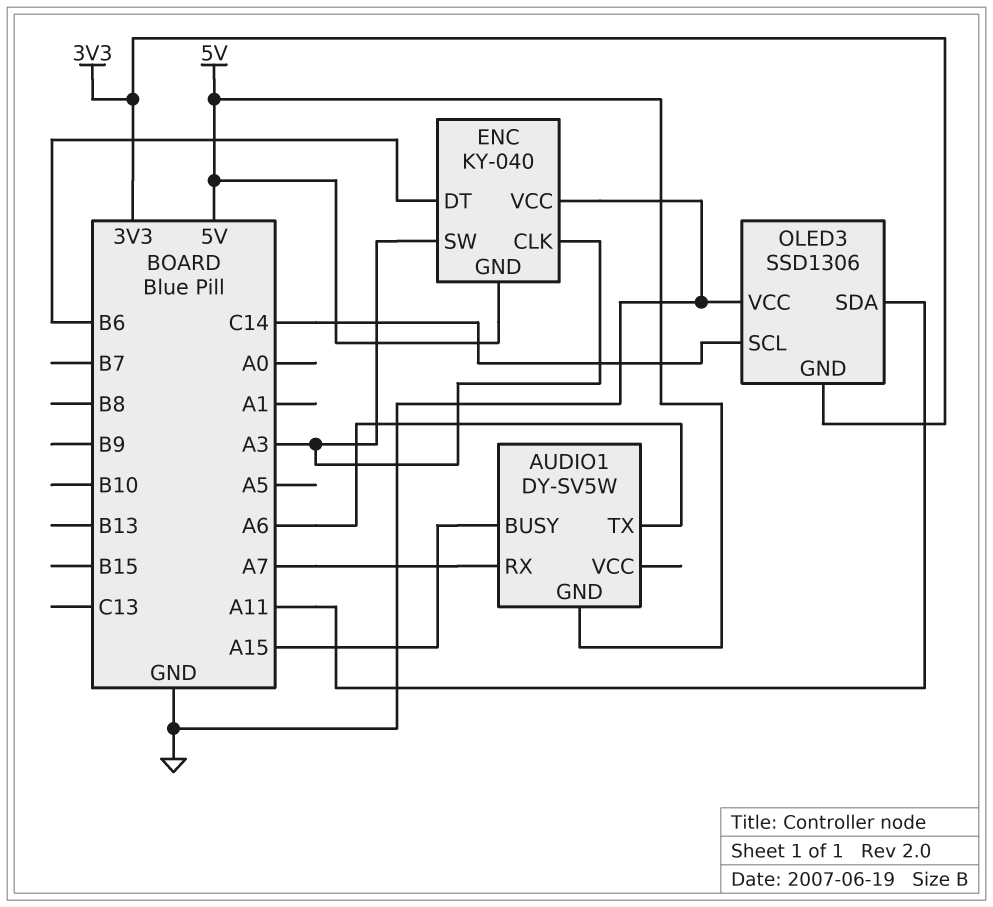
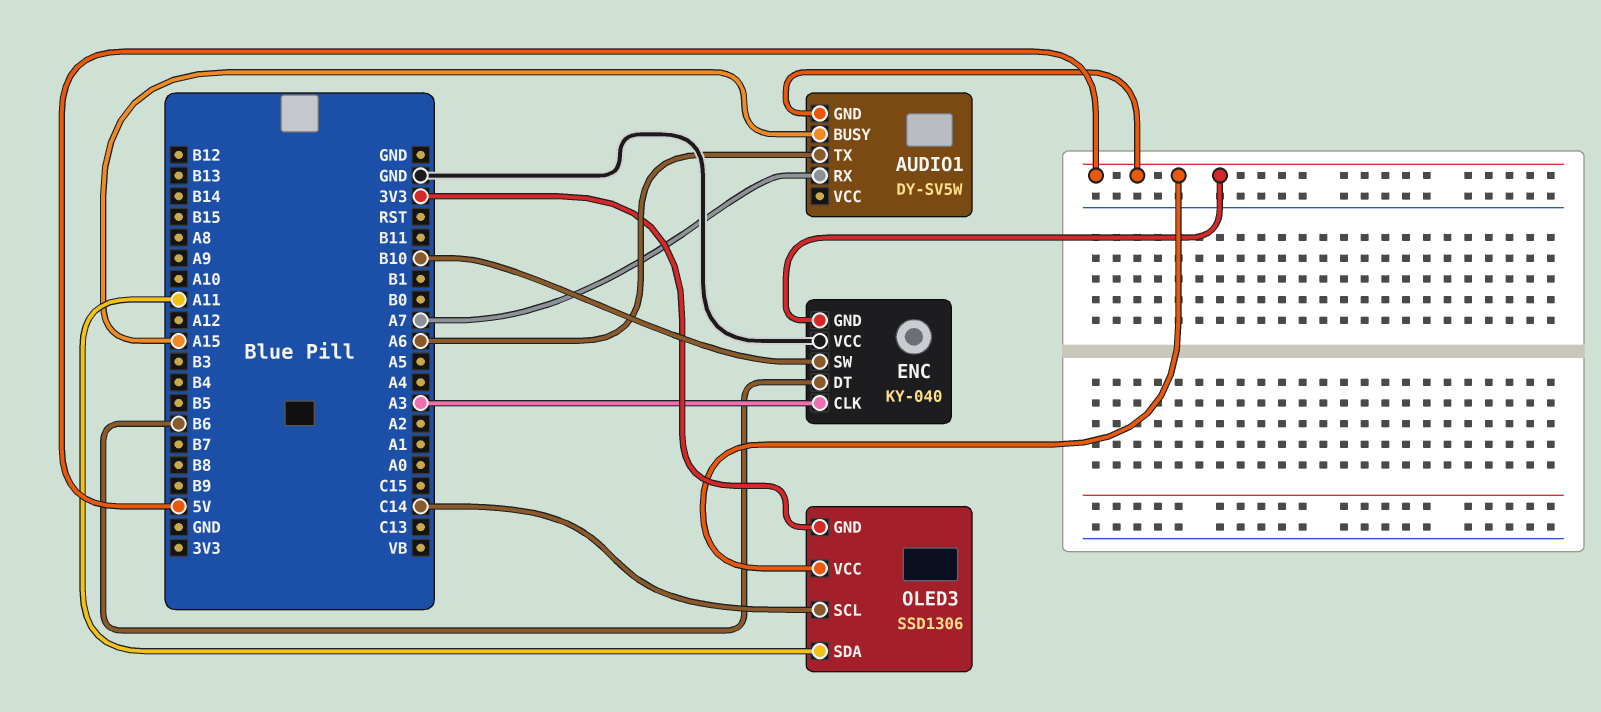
ENC pin SW: A3 -> B10
OLED3 pin VCC: GND -> 5V

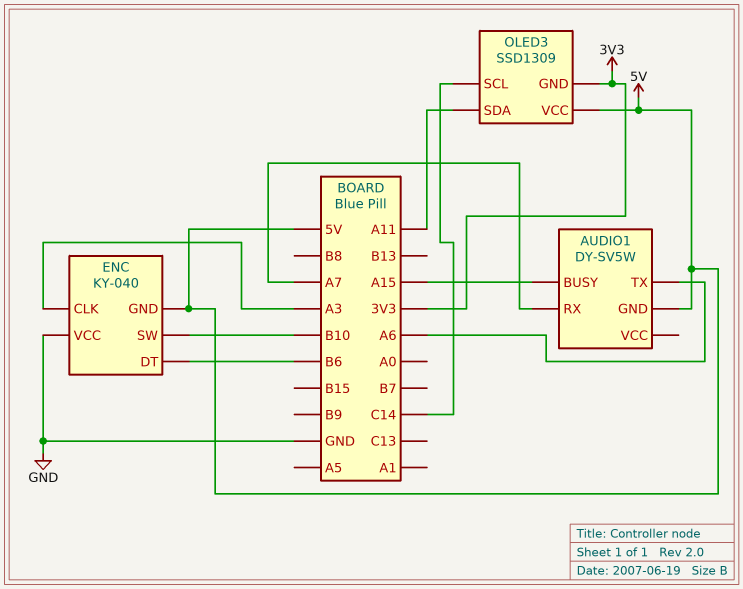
OLED3: SSD1306 -> SSD1309

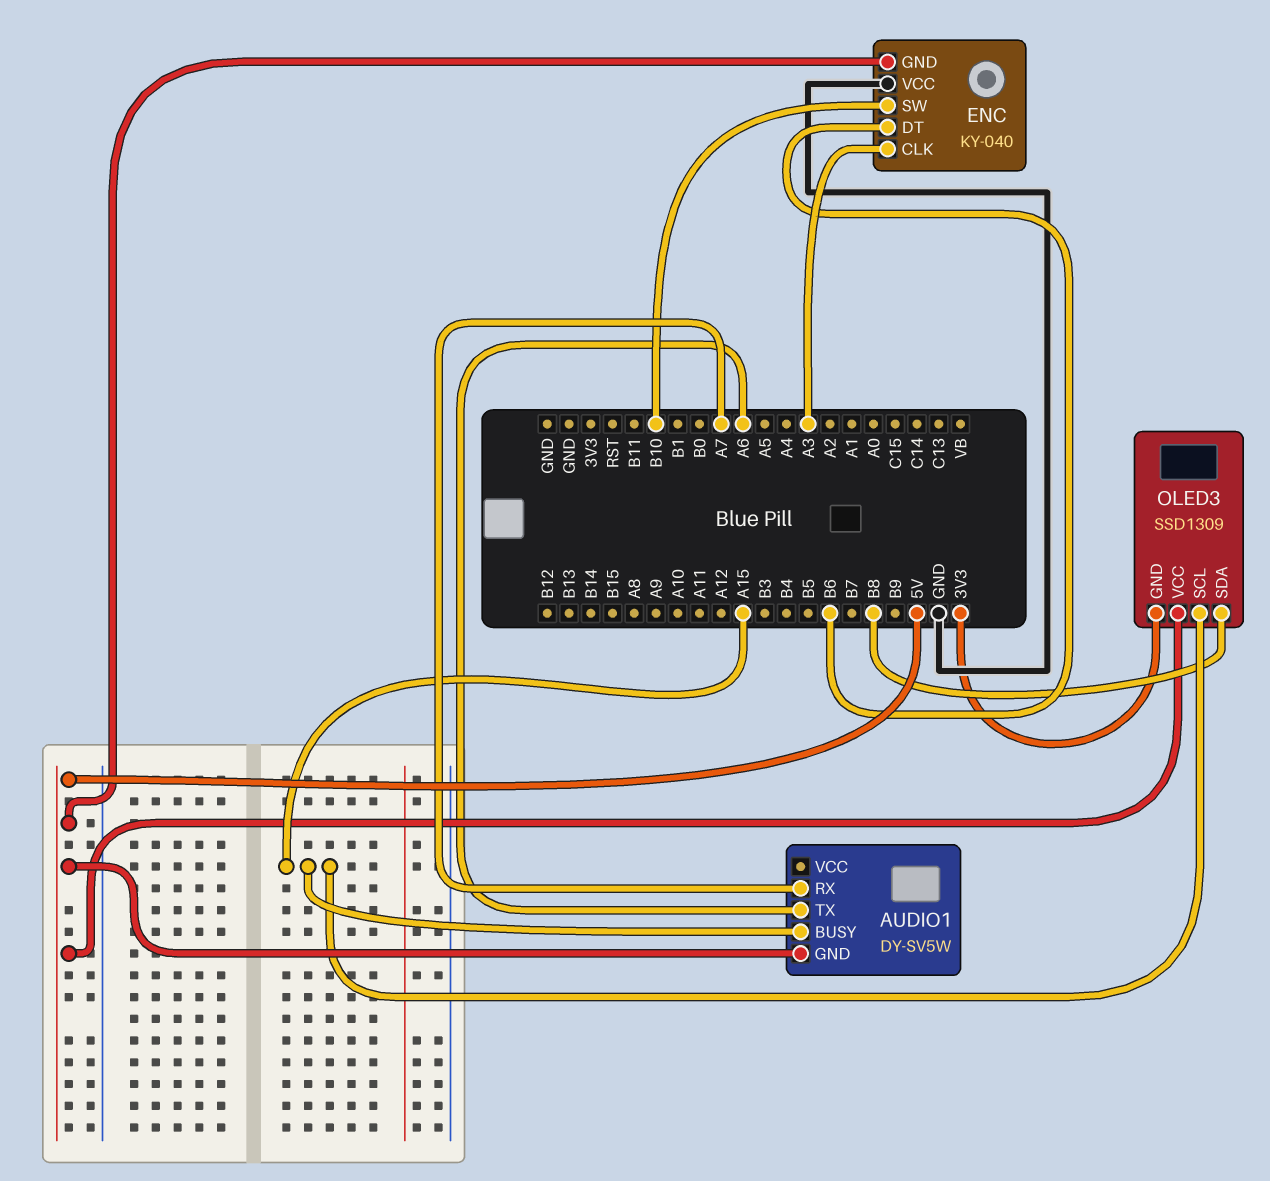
OLED3 pin SCL: C14 -> A15
OLED3 pin SDA: A11 -> B8

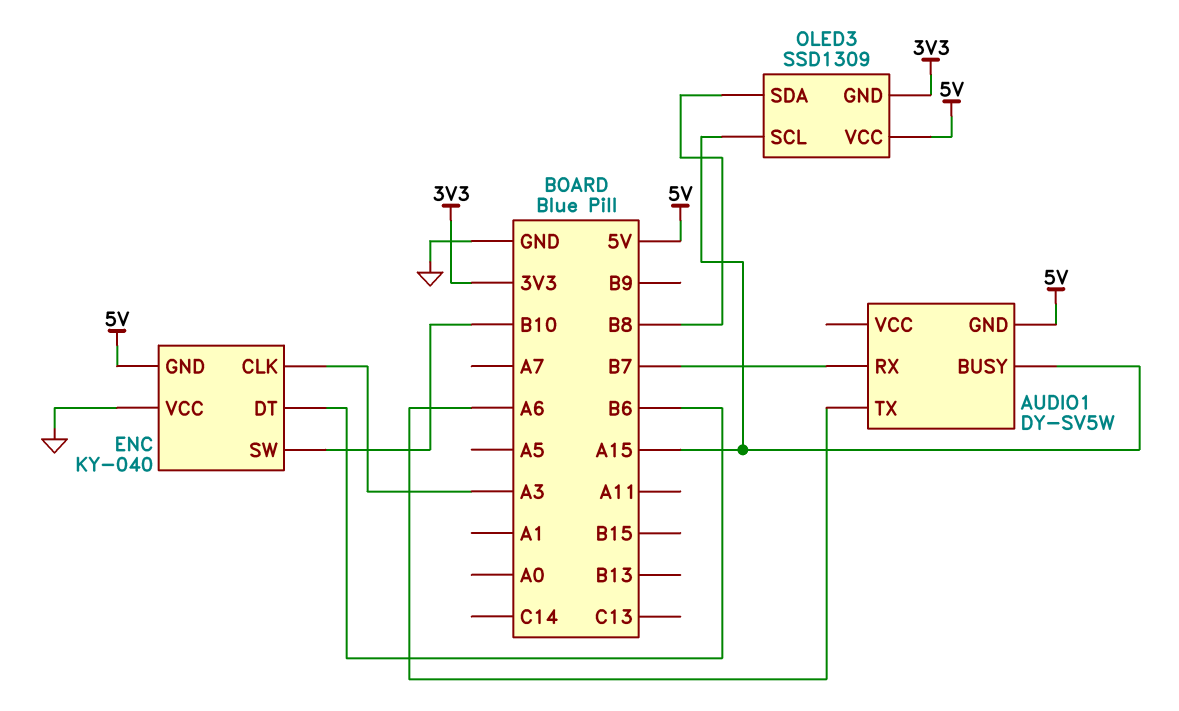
AUDIO1 pin RX: A7 -> B7

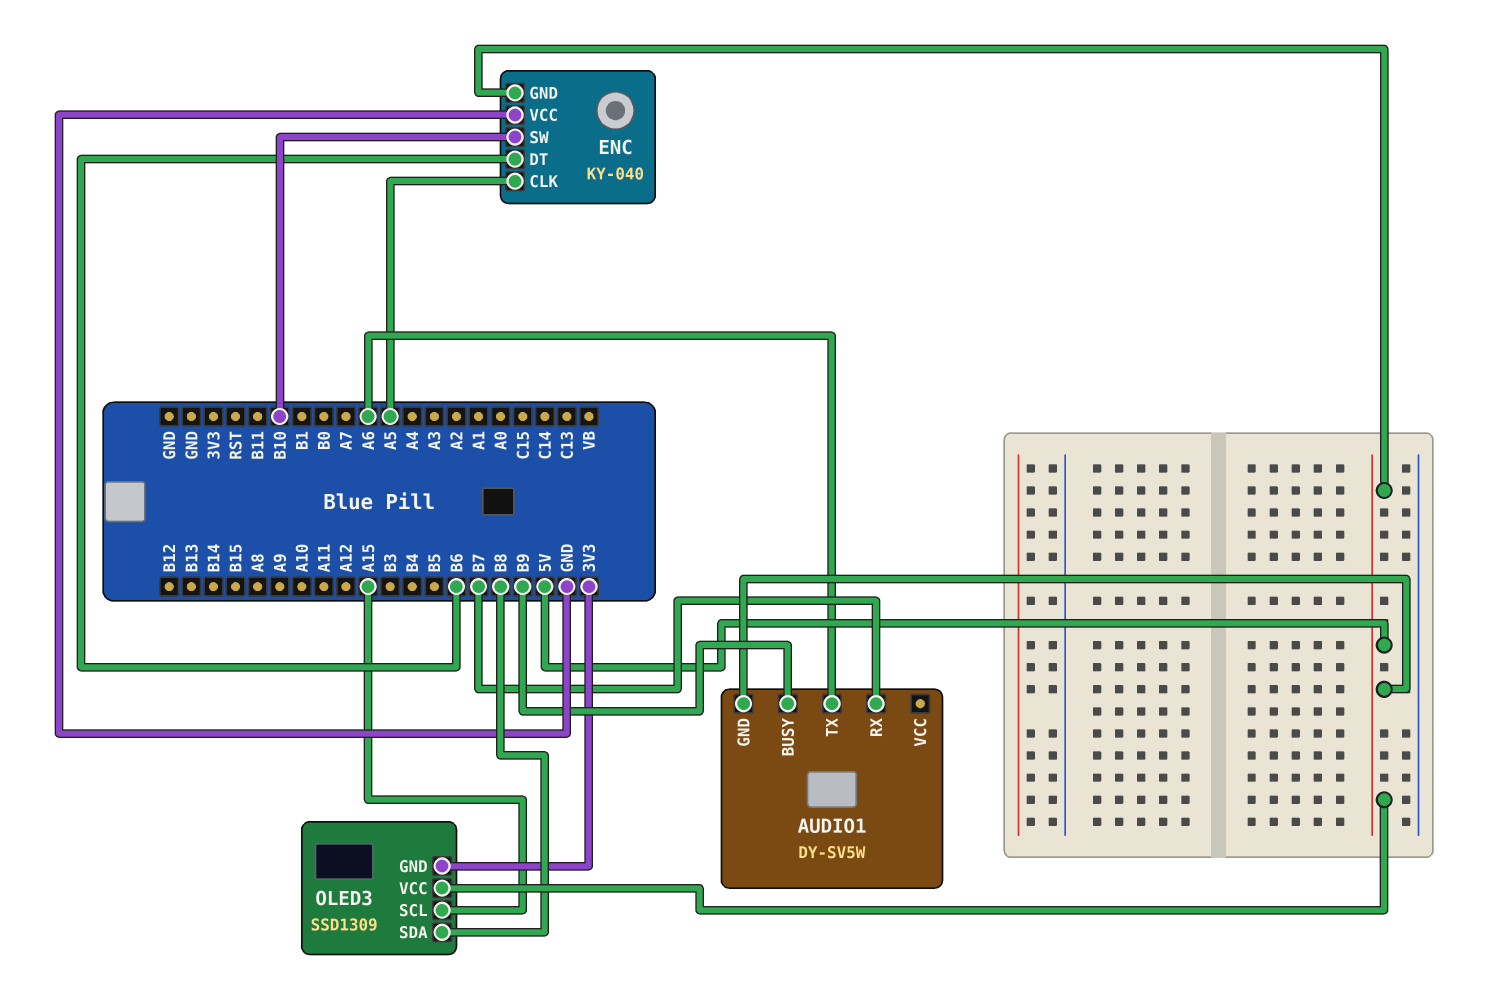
AUDIO1 pin BUSY: A15 -> B9
ENC pin CLK: A3 -> A5

